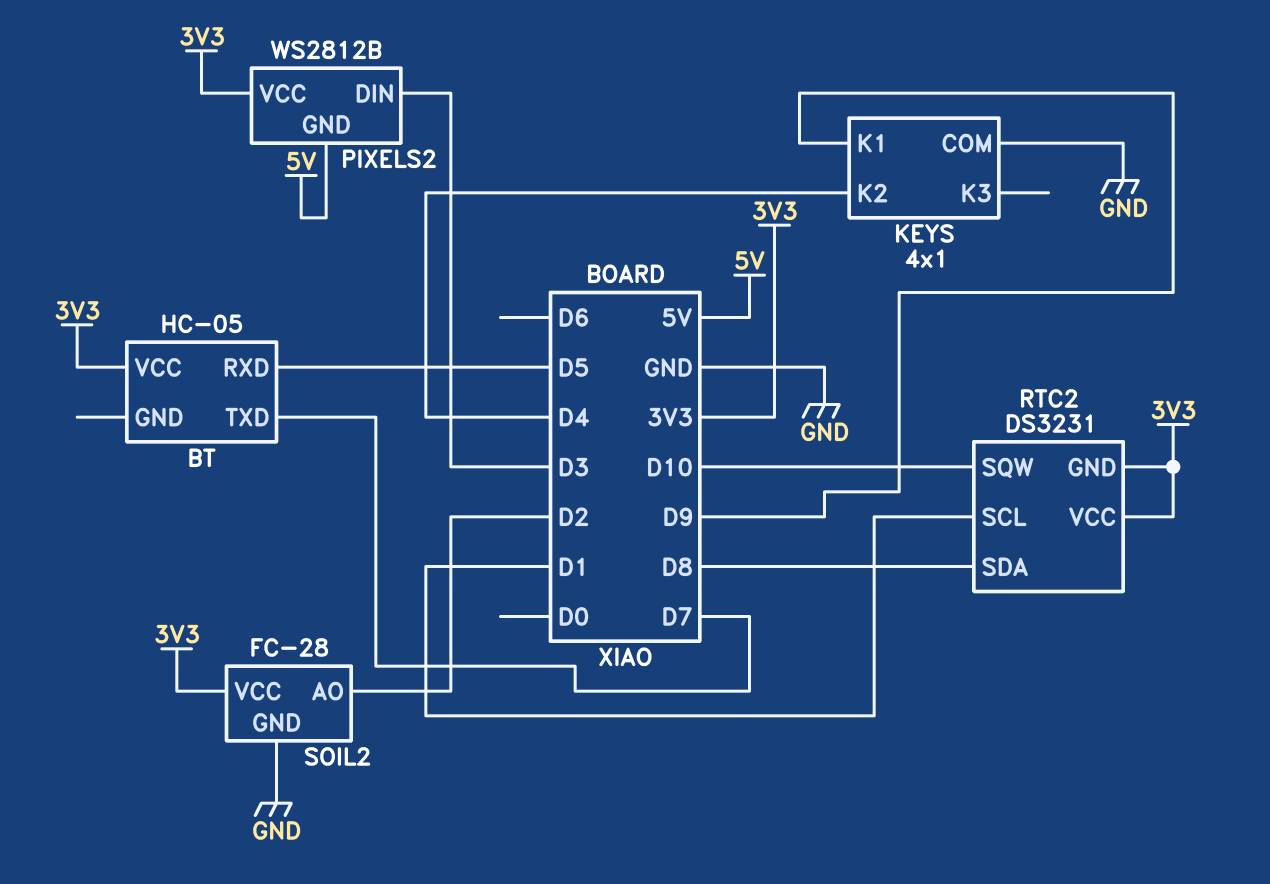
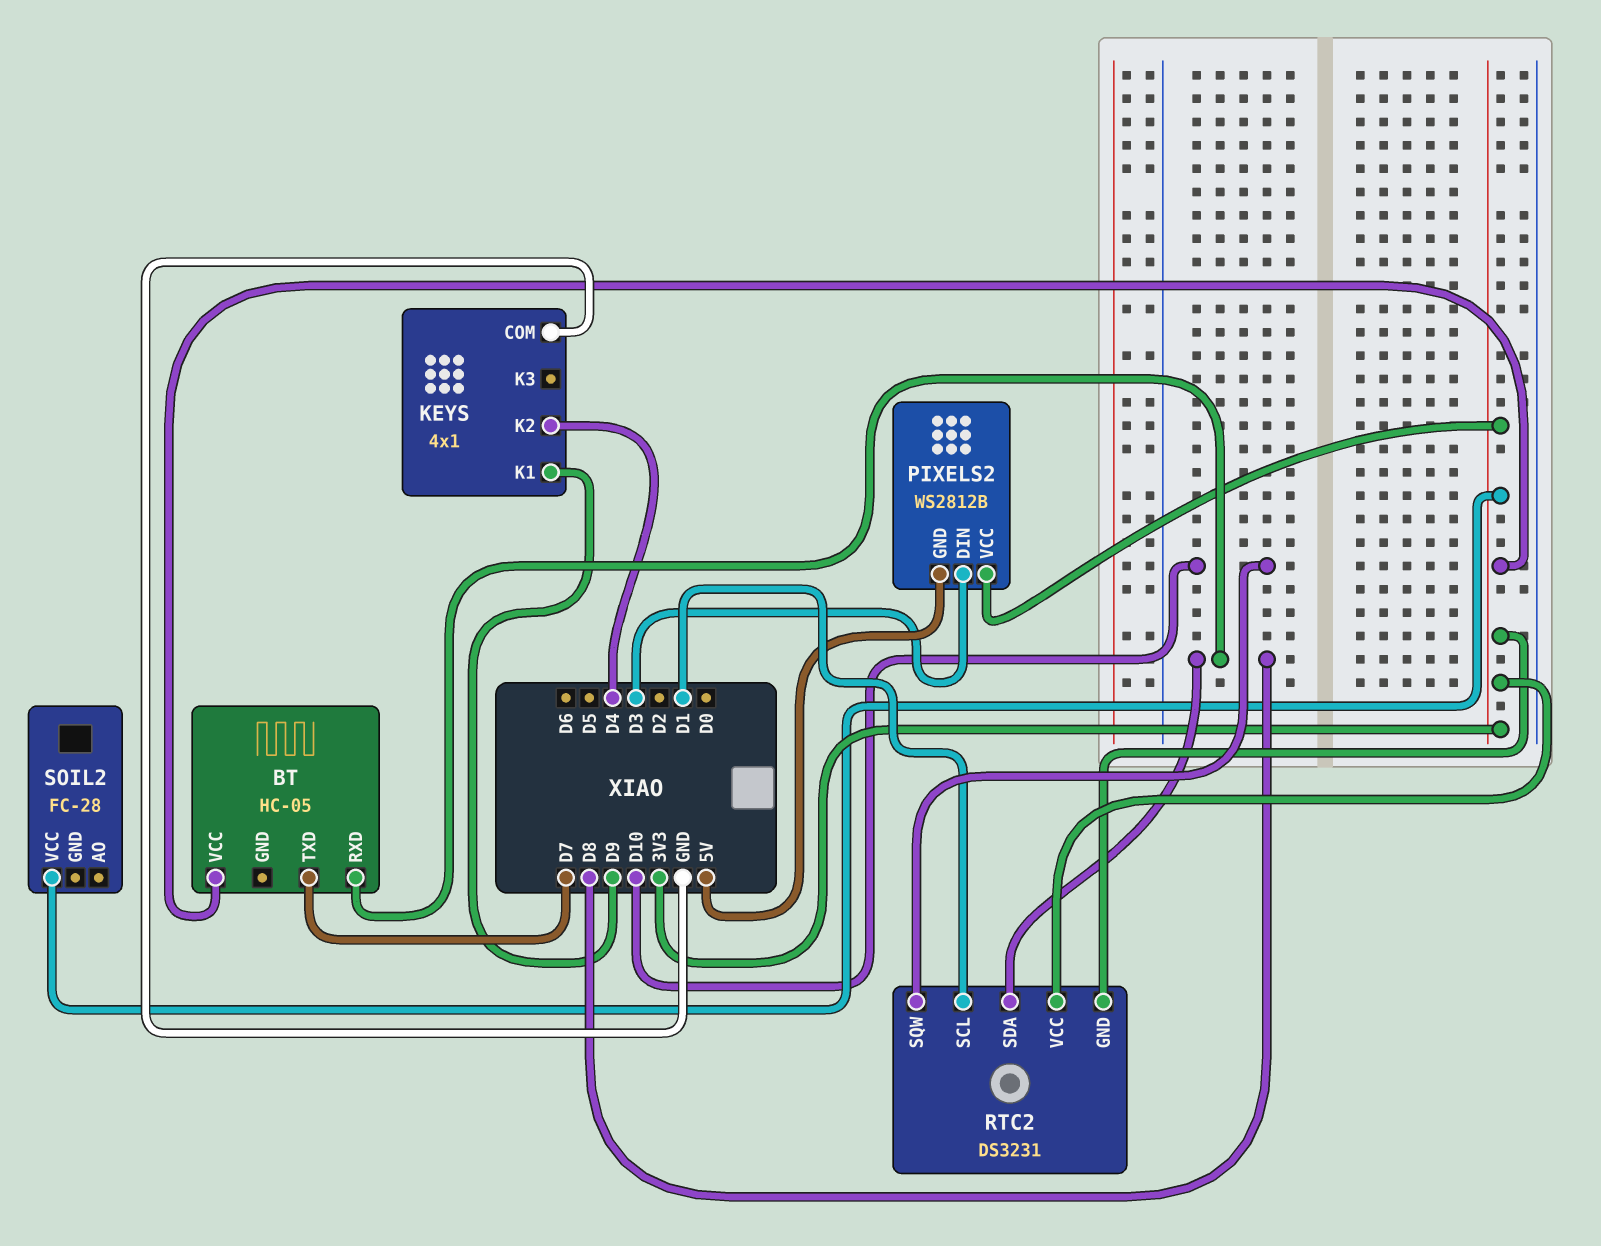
BT pin RXD: D5 -> D8
SOIL2 pin AO: D2 -> none
SOIL2 pin GND: GND -> none

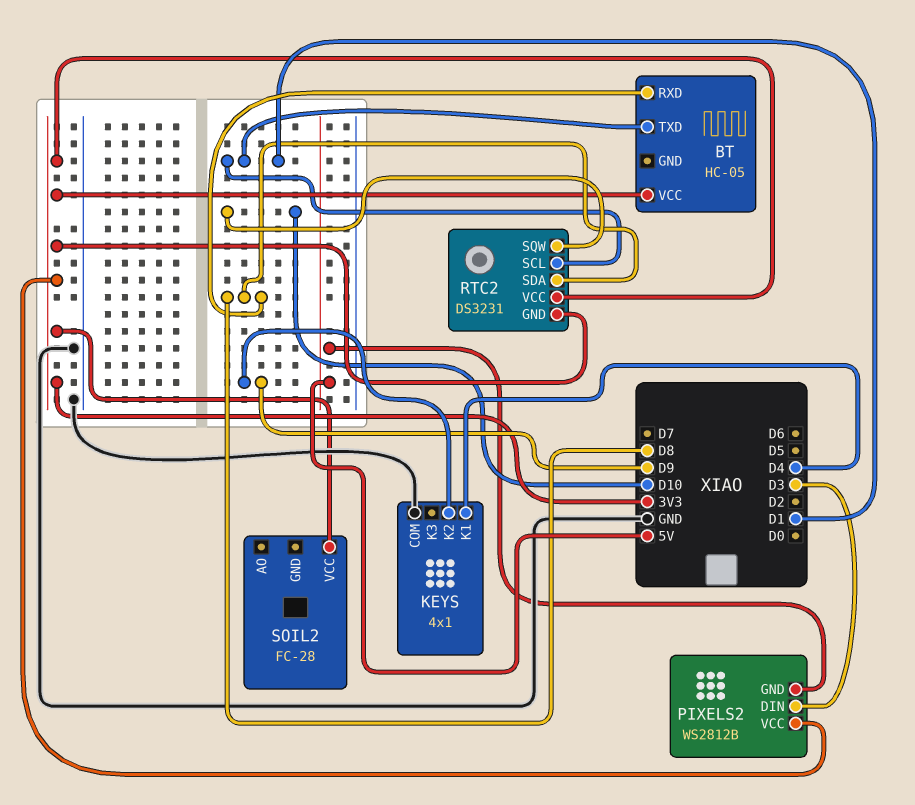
BT pin TXD: D7 -> D1
KEYS pin K1: D9 -> D4
KEYS pin K2: D4 -> D9

